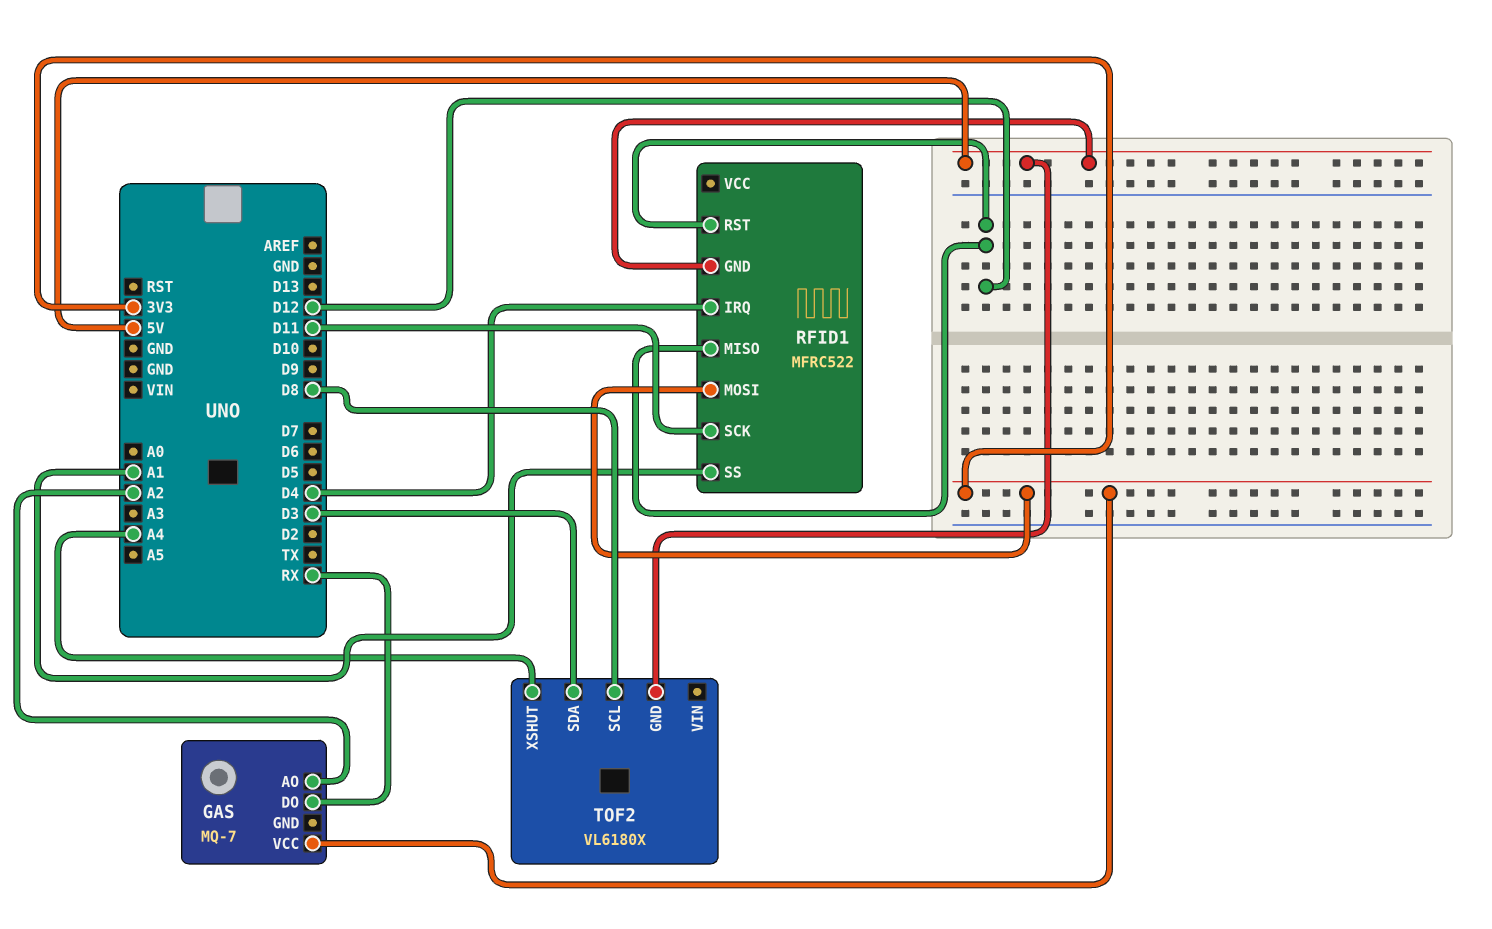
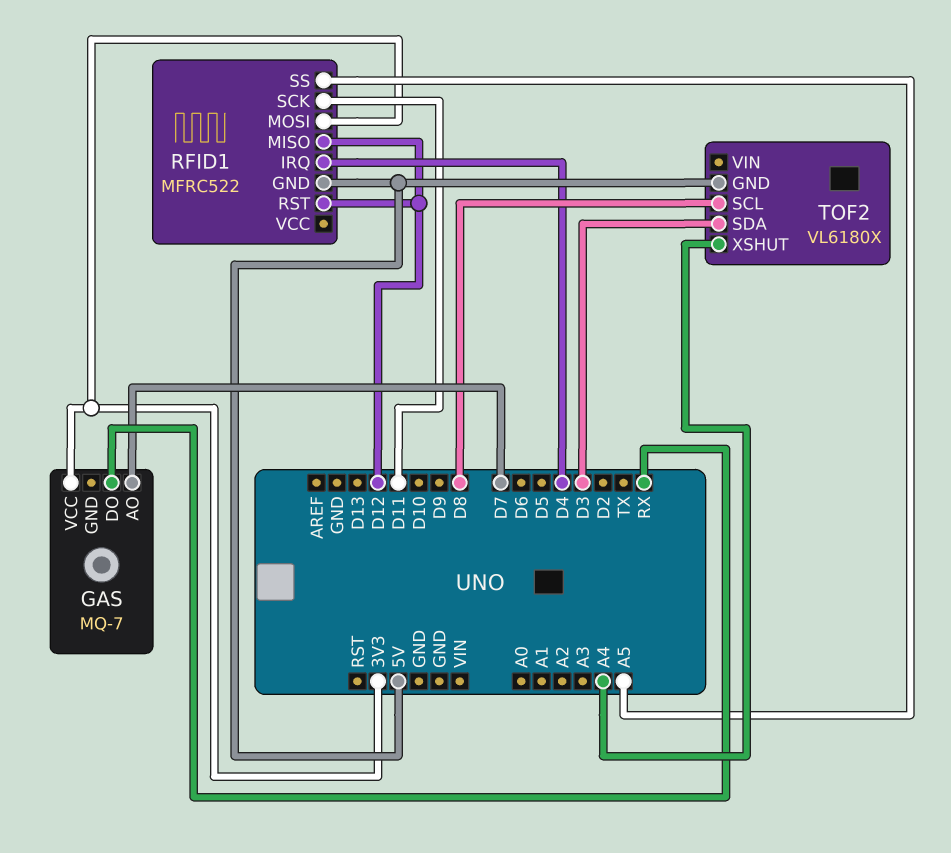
GAS pin AO: A2 -> D7
RFID1 pin SS: A1 -> A5

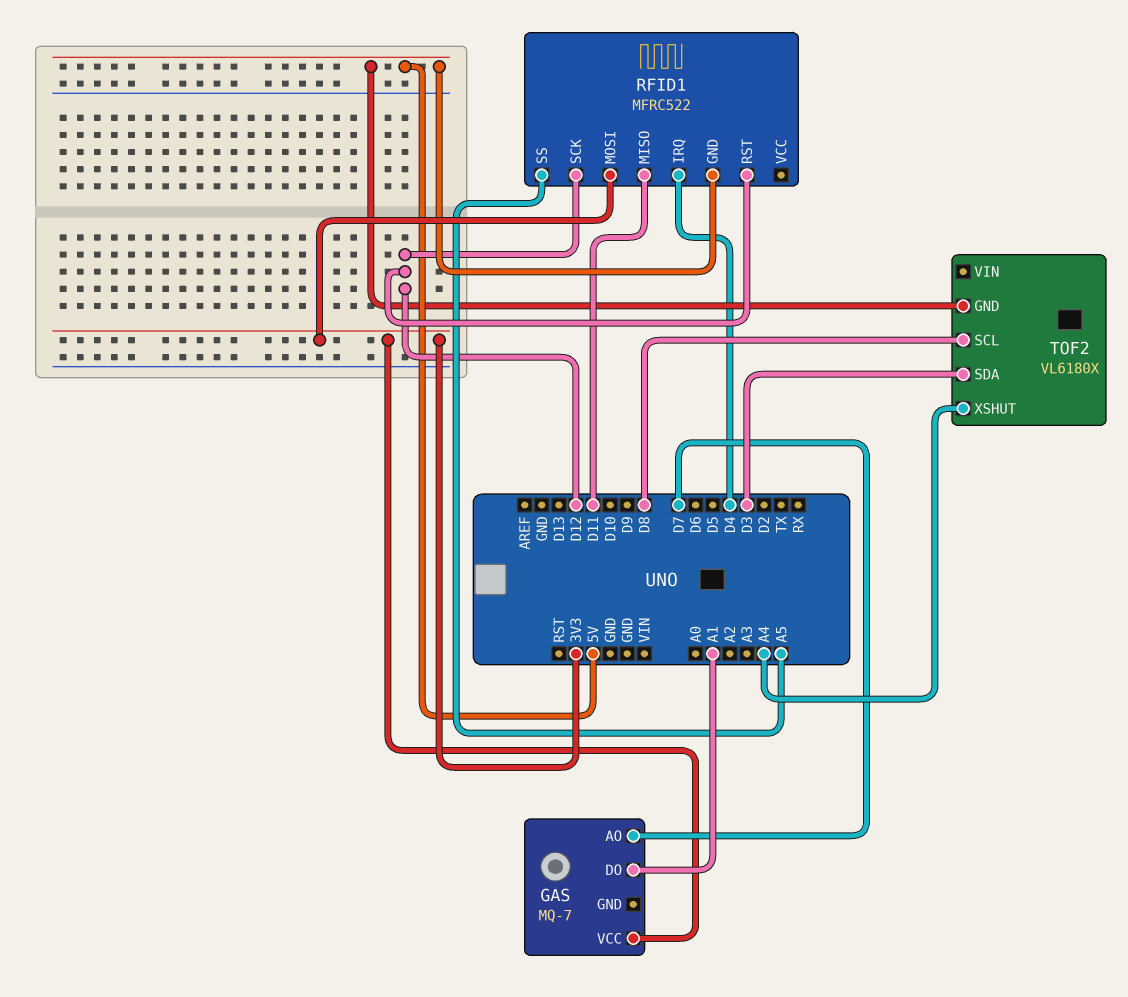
GAS pin DO: RX -> A1
RFID1 pin MISO: D12 -> D11
RFID1 pin SCK: D11 -> D12

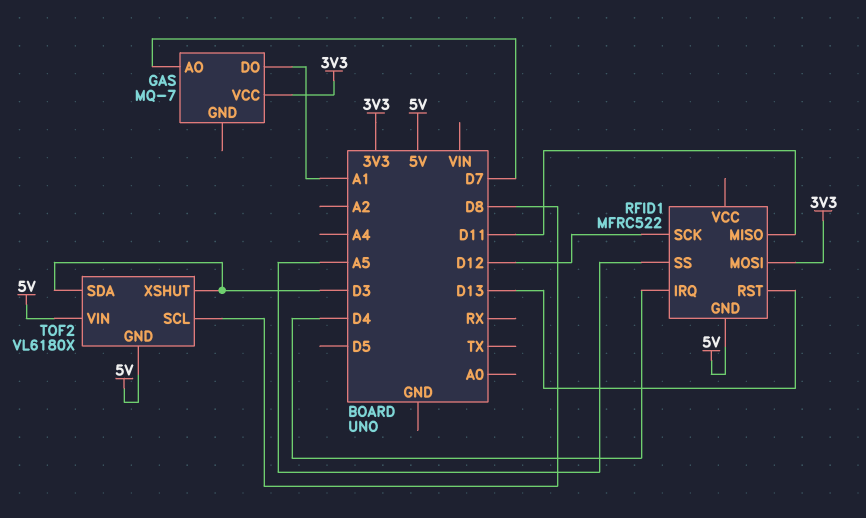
RFID1 pin RST: D12 -> D13
TOF2 pin VIN: none -> 5V
TOF2 pin XSHUT: A4 -> D3

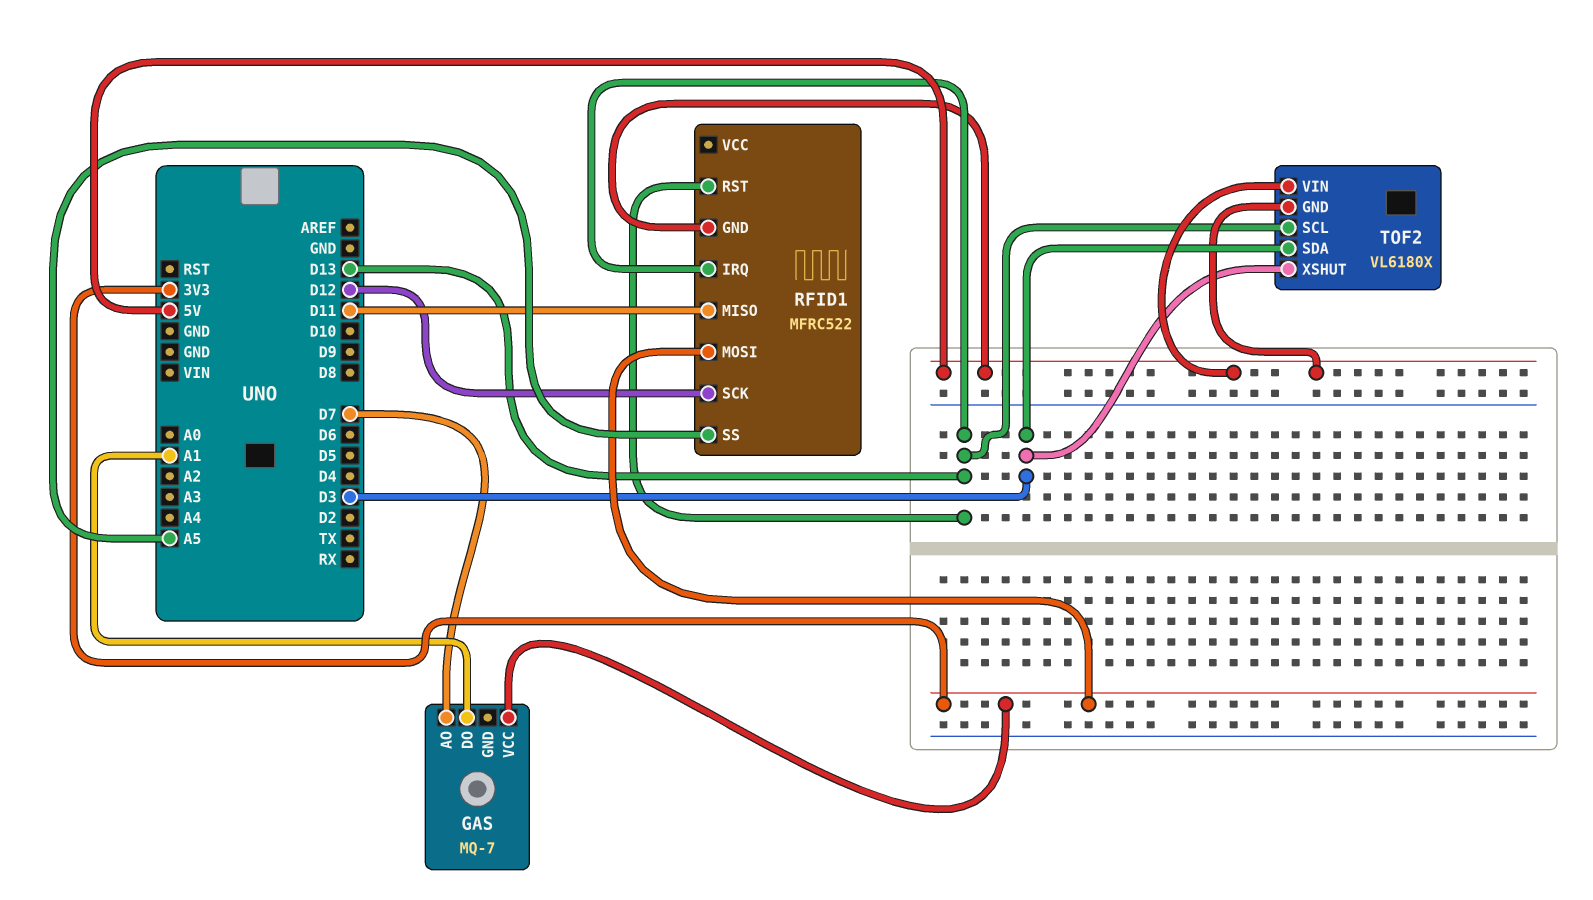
RFID1 pin IRQ: D4 -> D13
TOF2 pin SCL: D8 -> D13

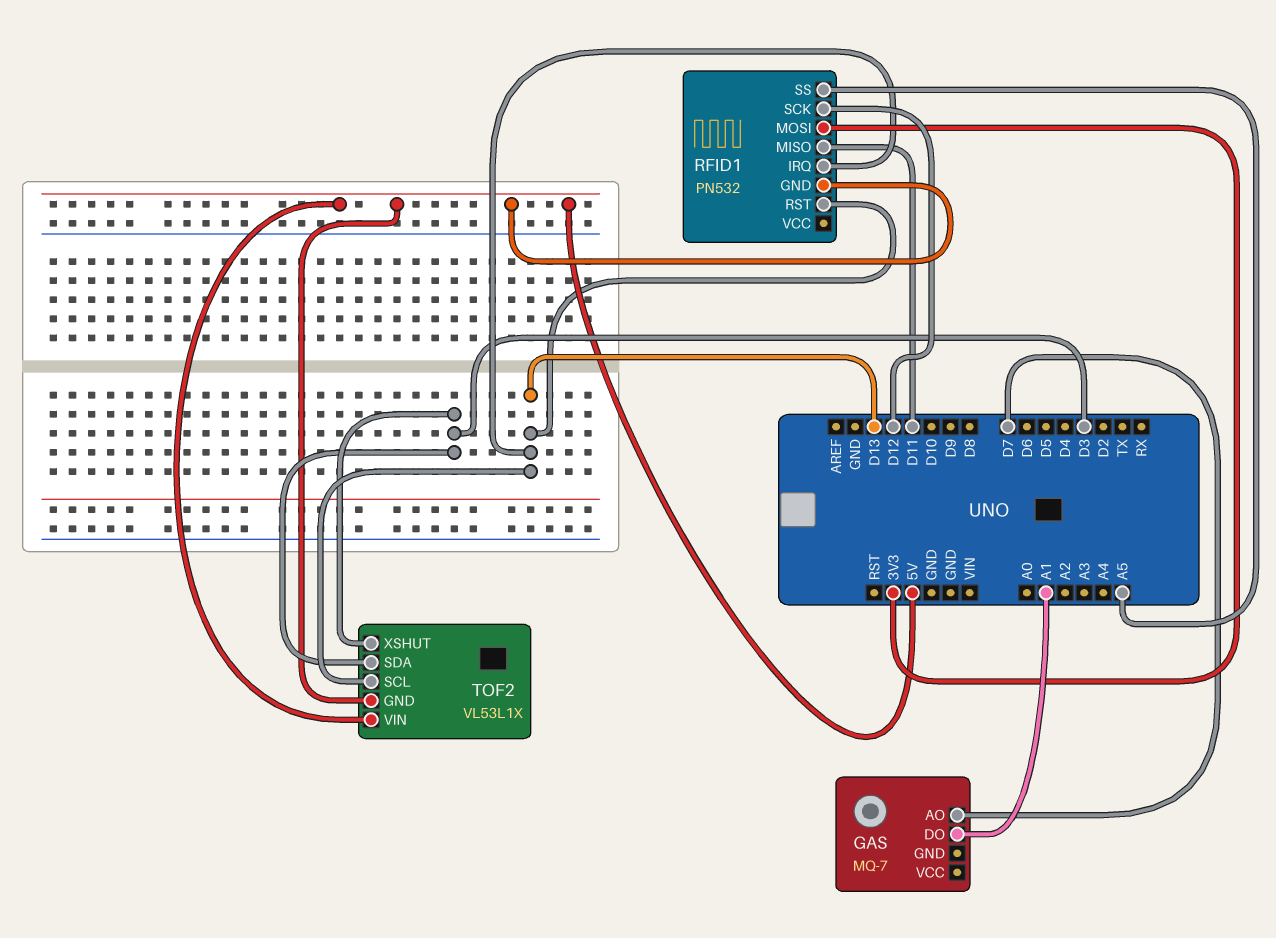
GAS pin VCC: 3V3 -> none
RFID1: MFRC522 -> PN532
TOF2: VL6180X -> VL53L1X

